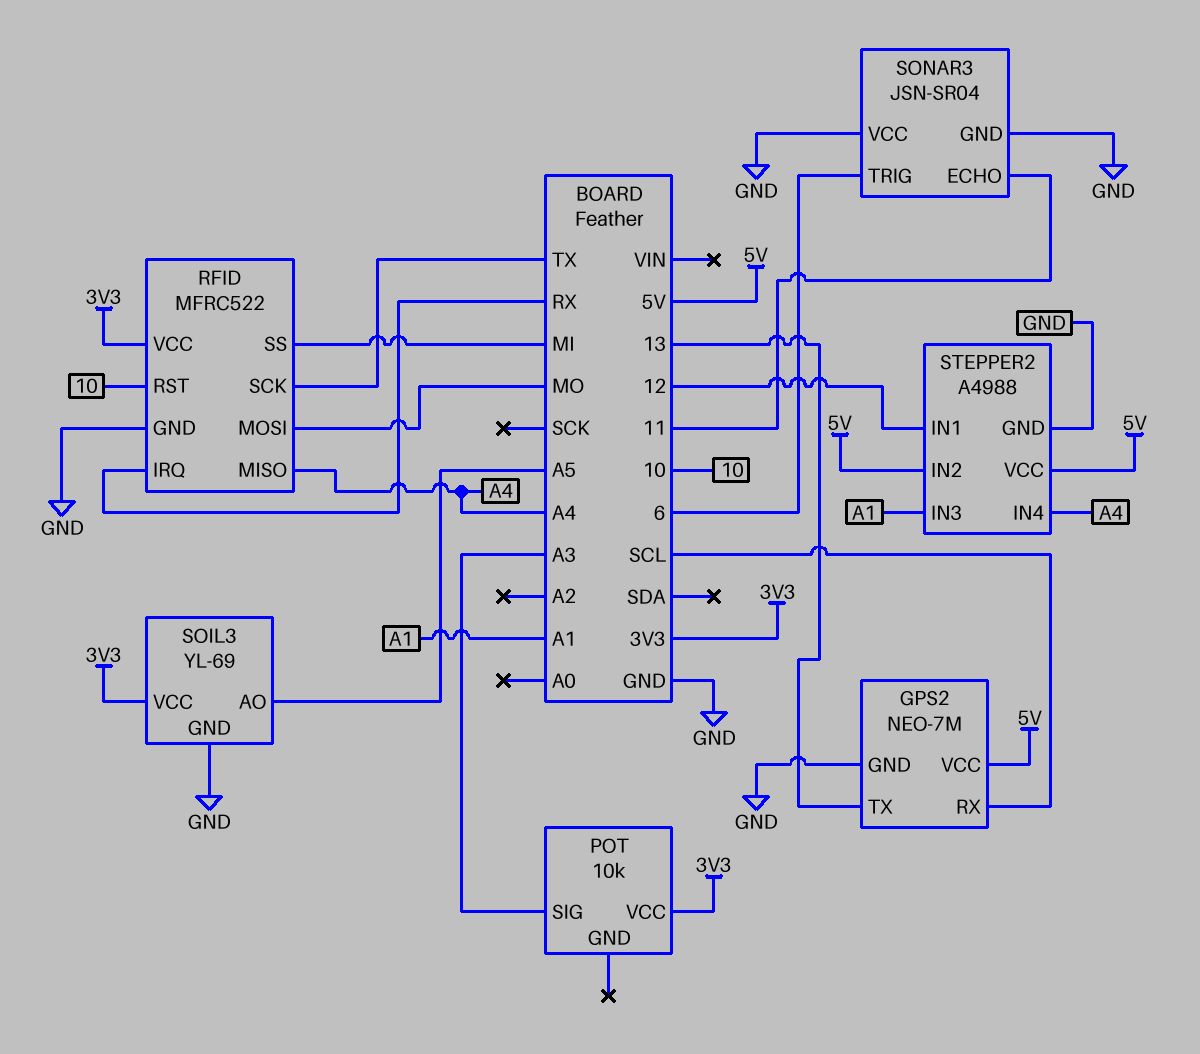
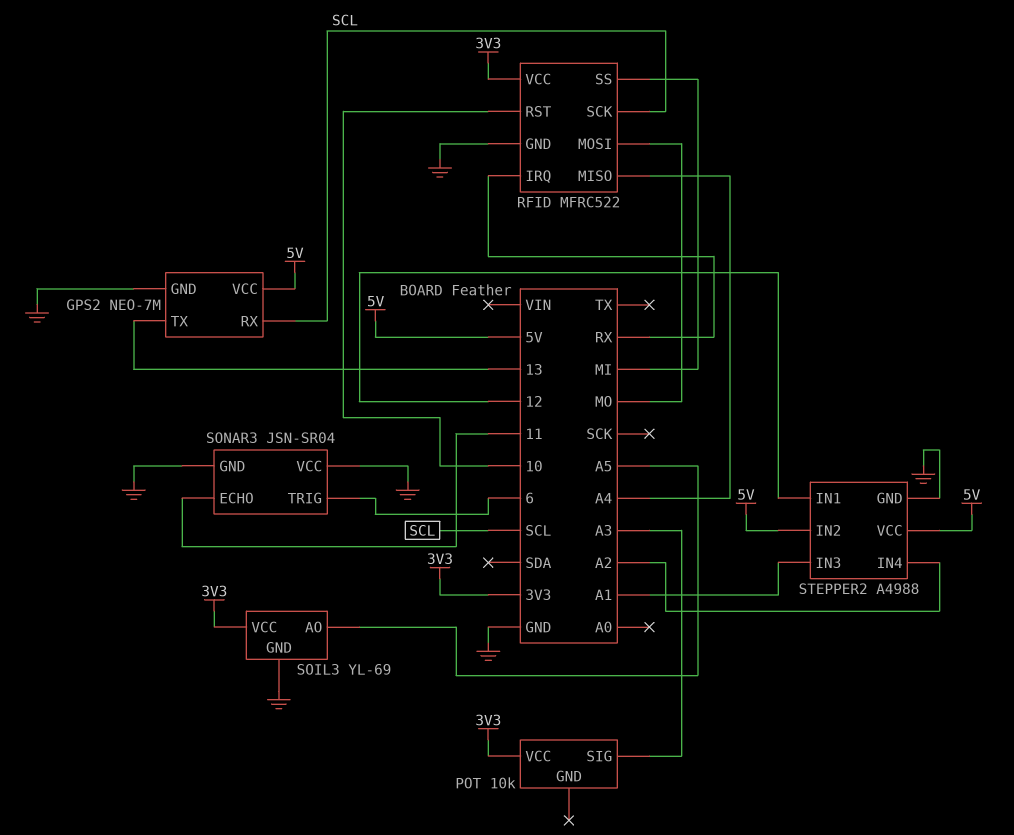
RFID pin SCK: TX -> SCL
STEPPER2 pin IN4: A4 -> A2

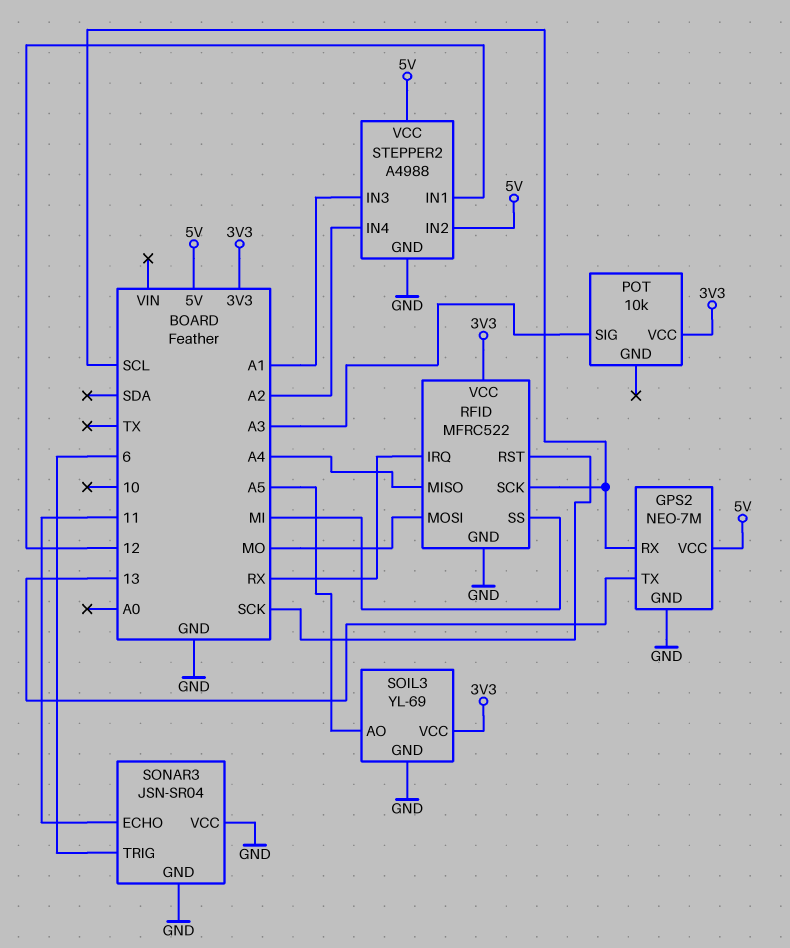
RFID pin RST: 10 -> SCK

